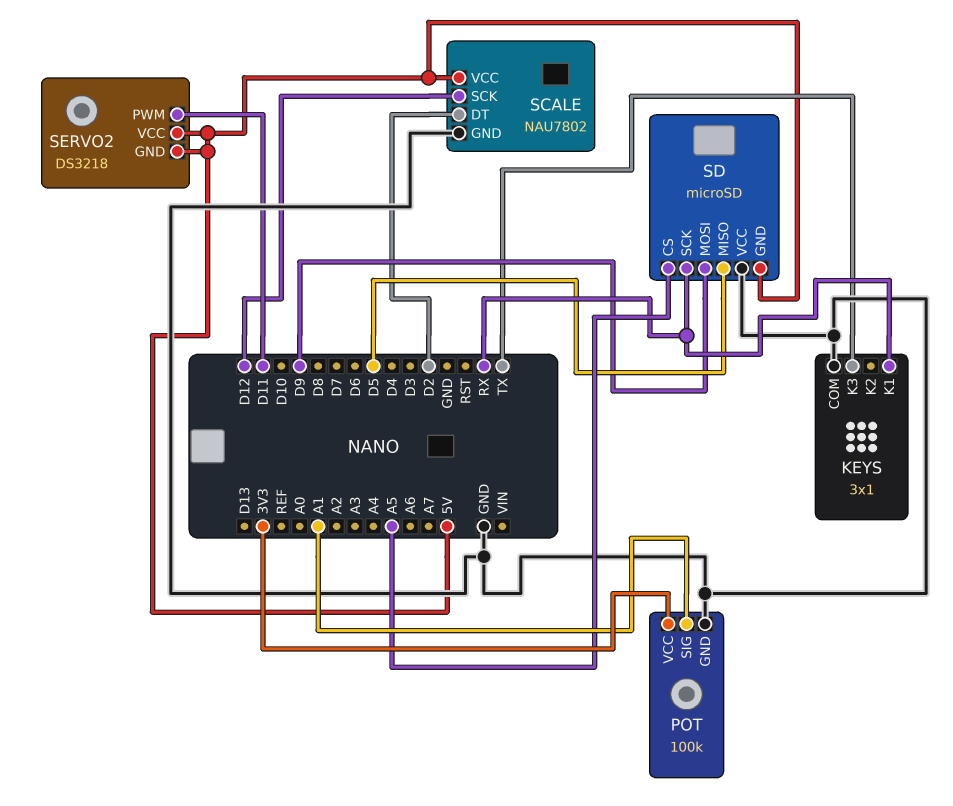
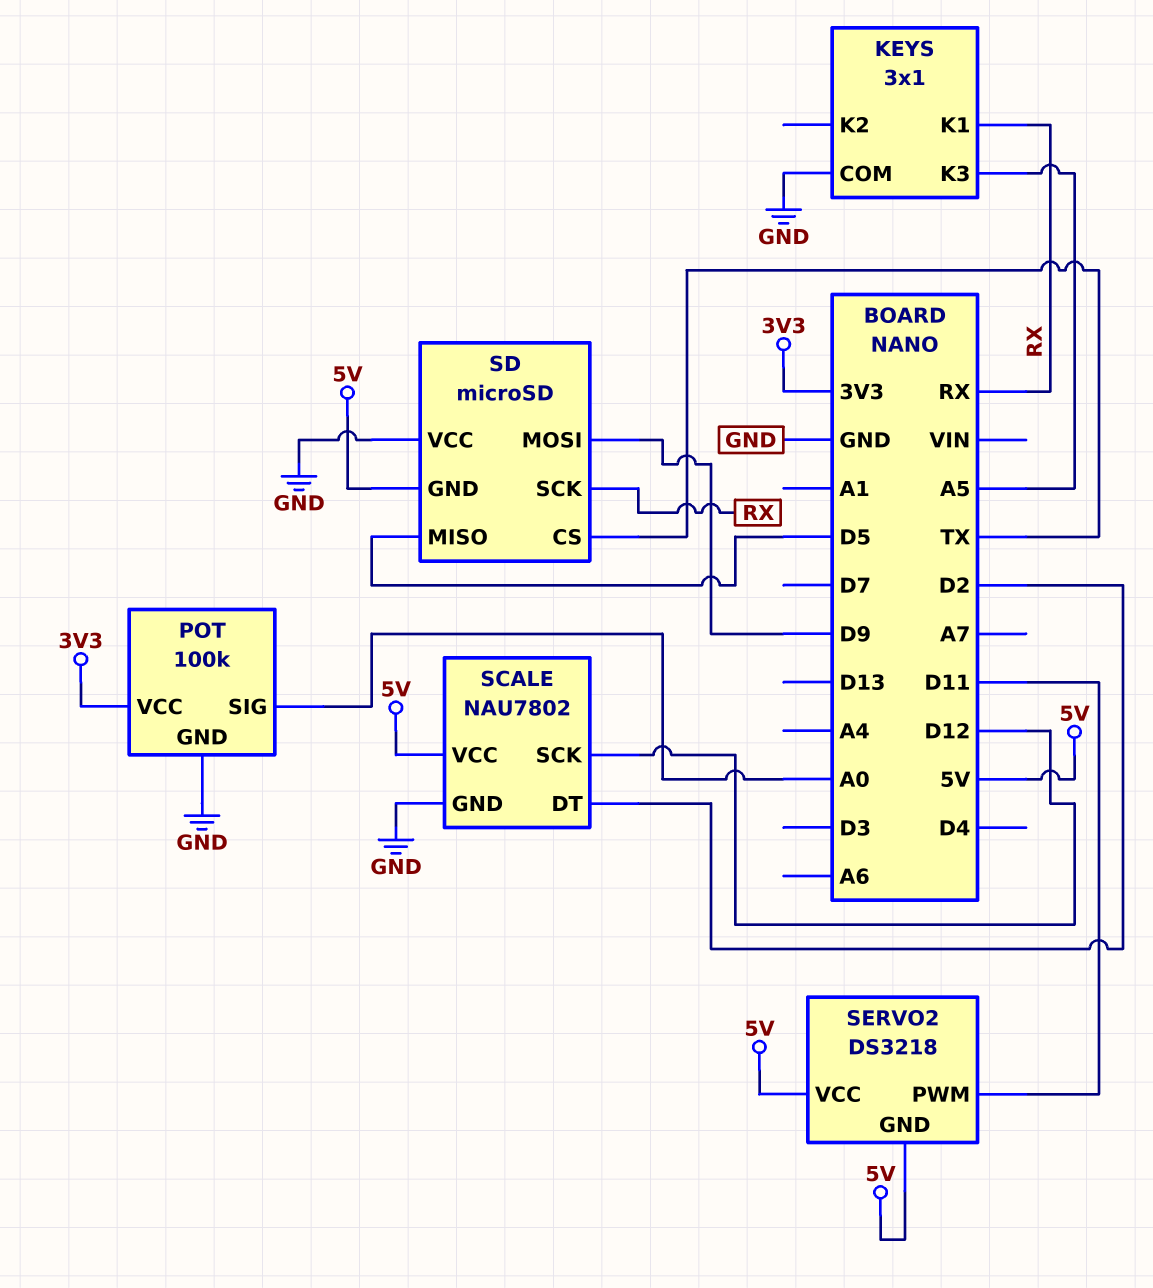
KEYS pin K3: TX -> A5
POT pin SIG: A1 -> A0
SD pin CS: A5 -> TX

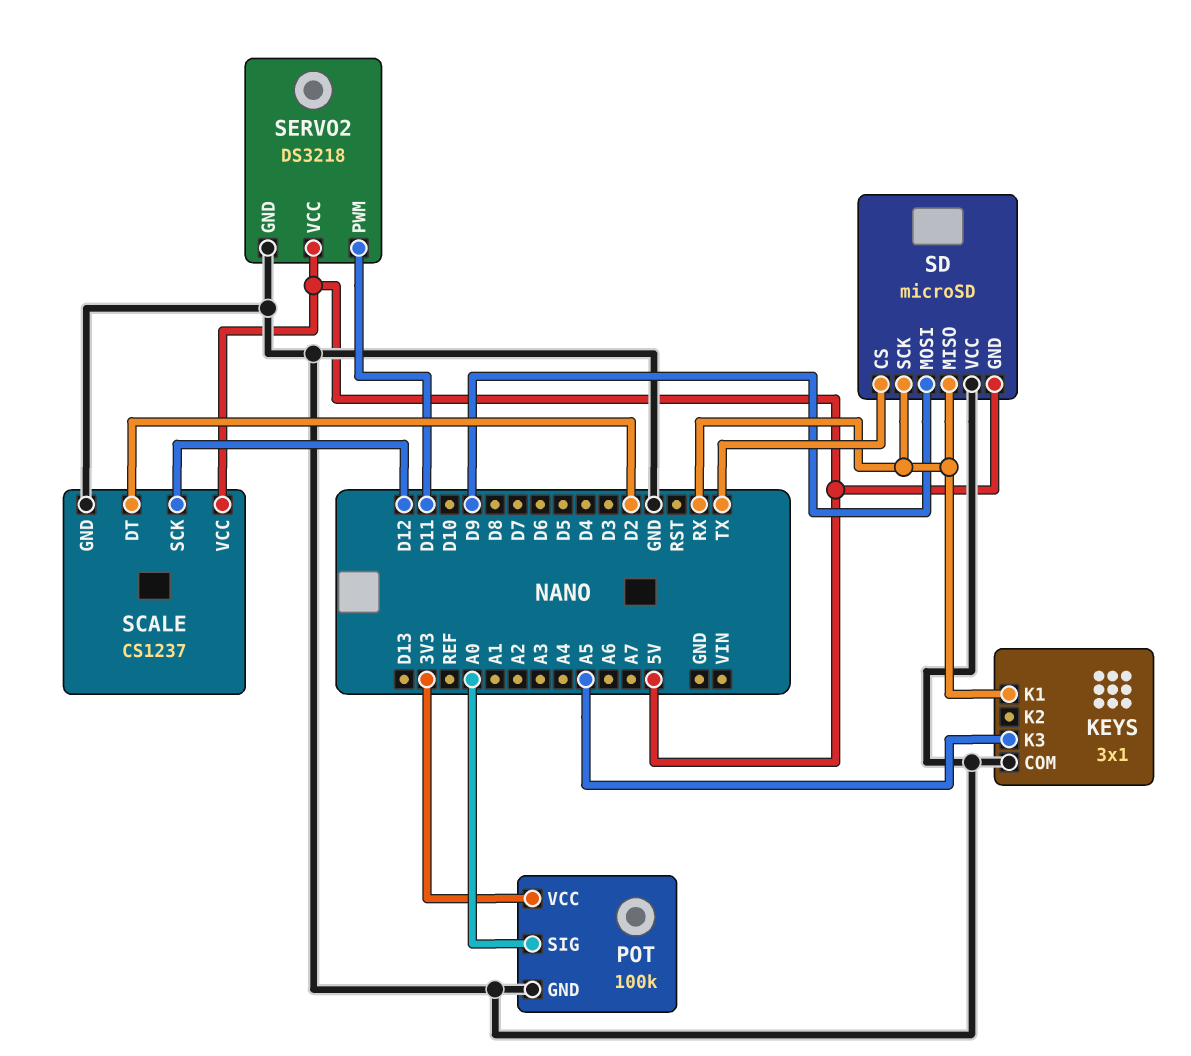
SCALE: NAU7802 -> CS1237
SD pin MISO: D5 -> RX
SERVO2 pin GND: 5V -> GND

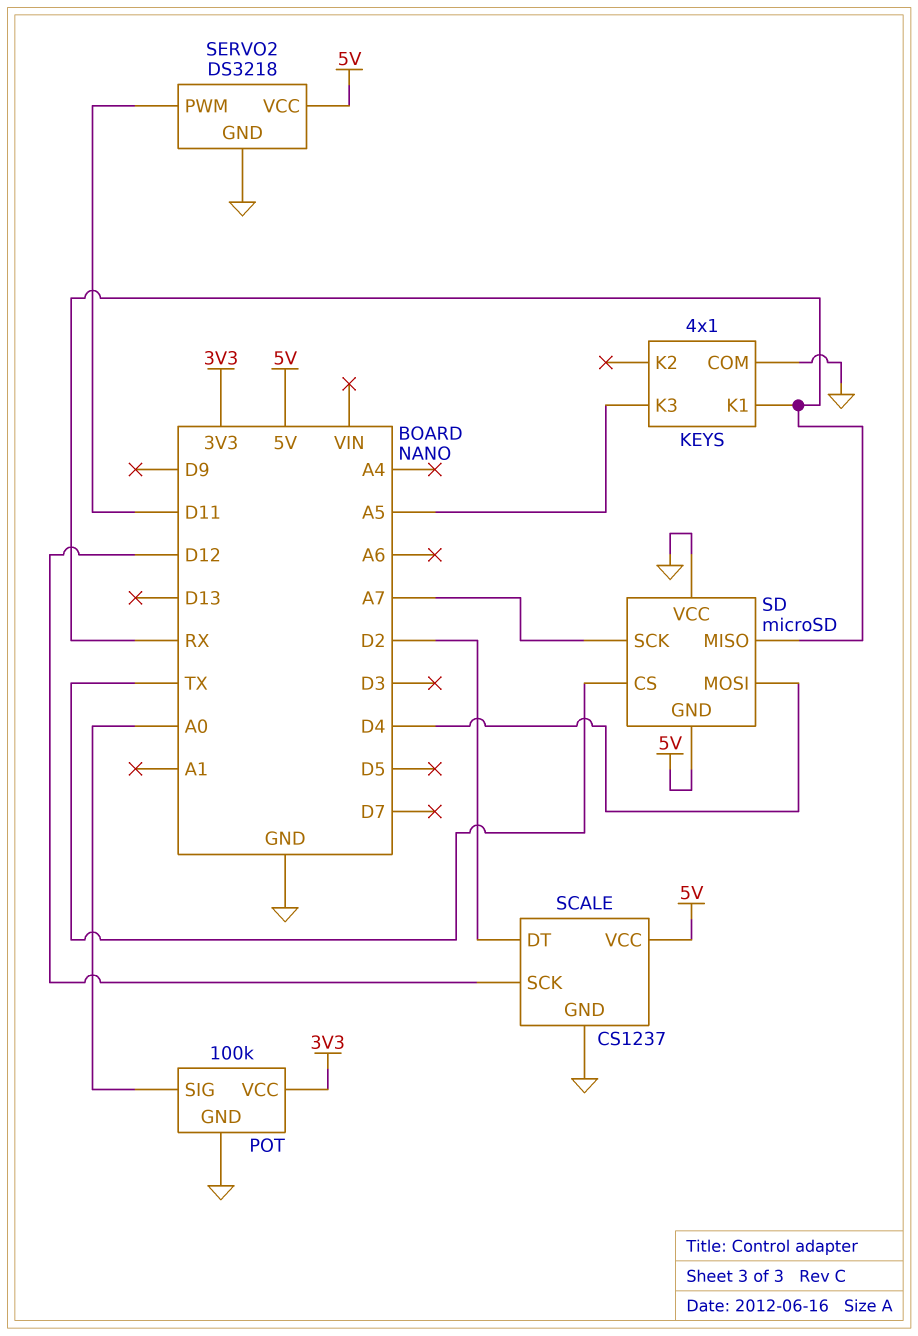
KEYS: 3x1 -> 4x1
SD pin MOSI: D9 -> D4
SD pin SCK: RX -> A7

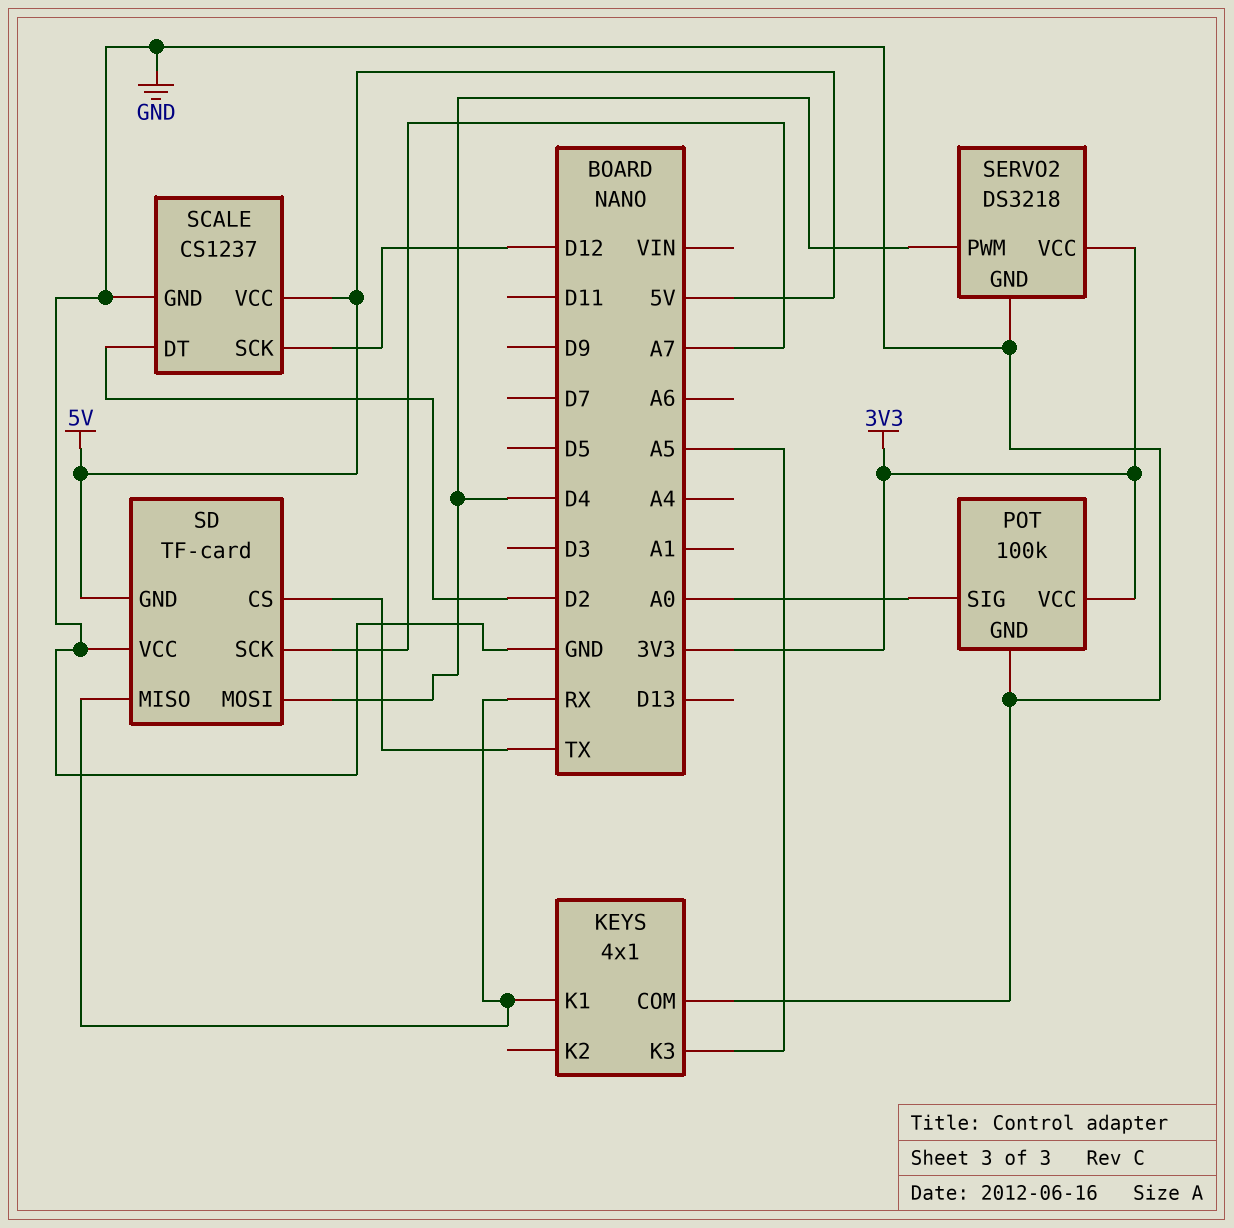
SD: microSD -> TF-card
SERVO2 pin PWM: D11 -> D4
SERVO2 pin VCC: 5V -> 3V3

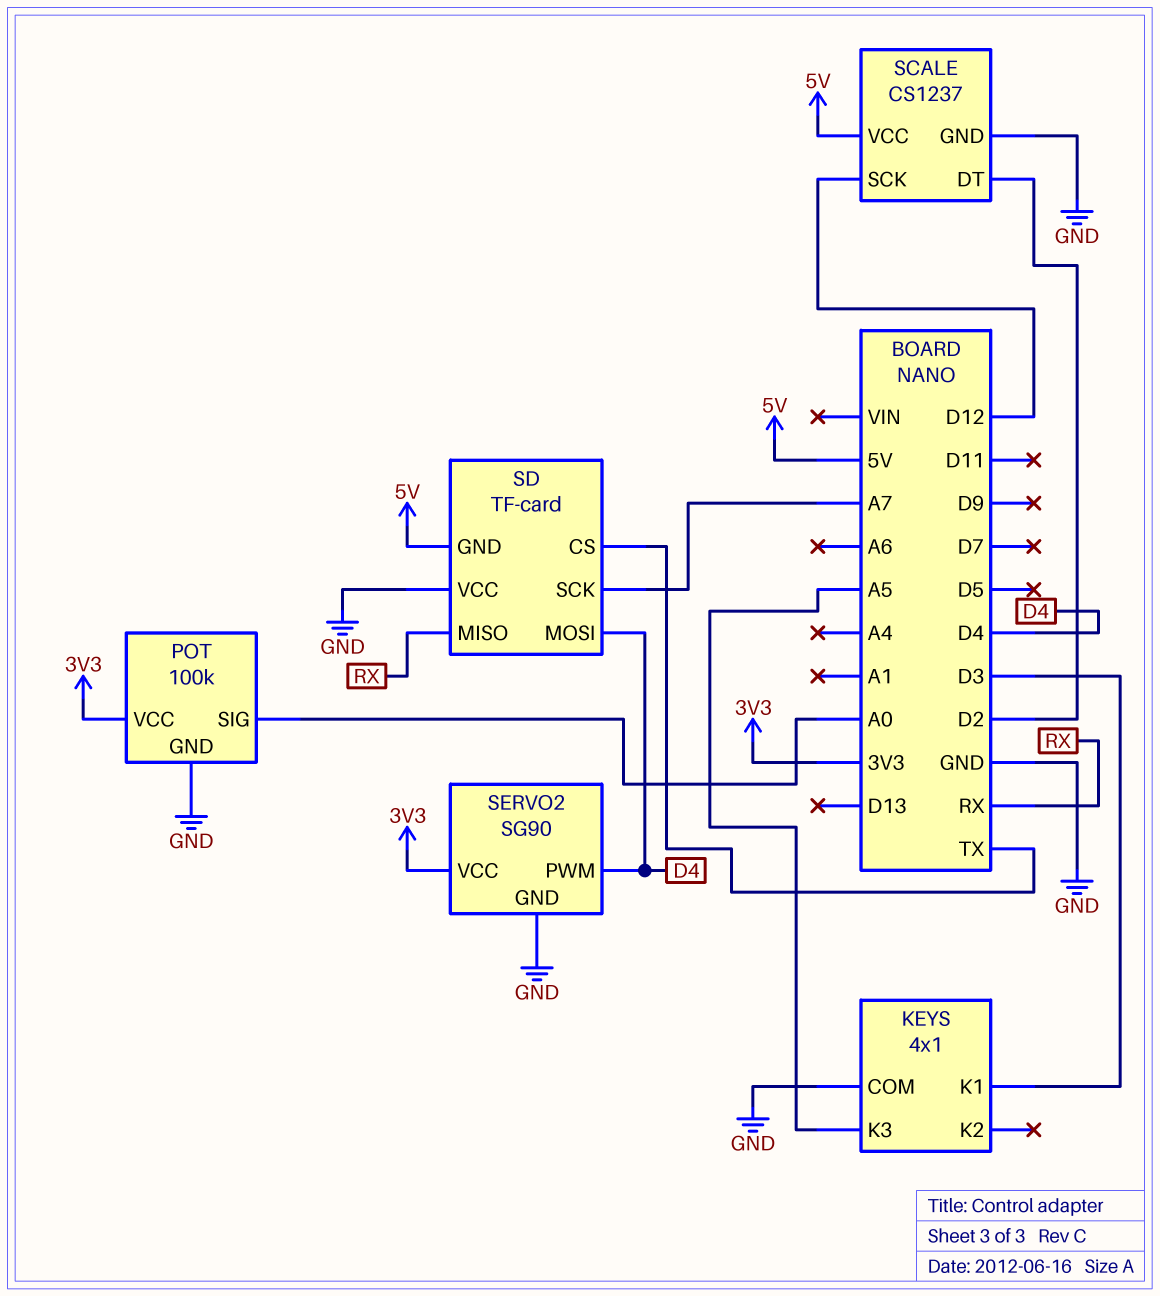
KEYS pin K1: RX -> D3
SERVO2: DS3218 -> SG90

